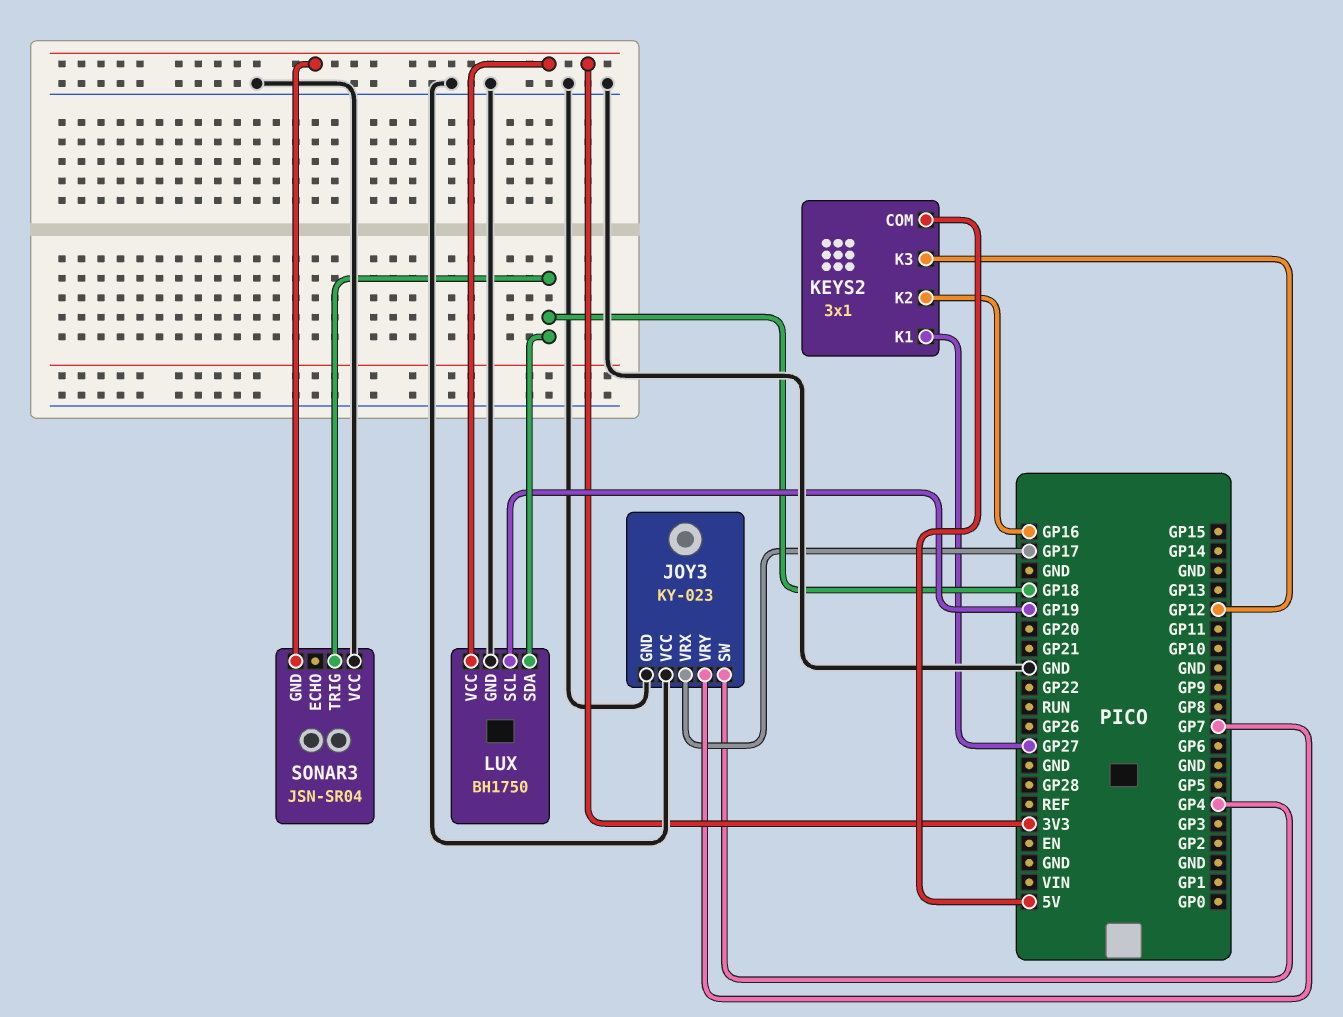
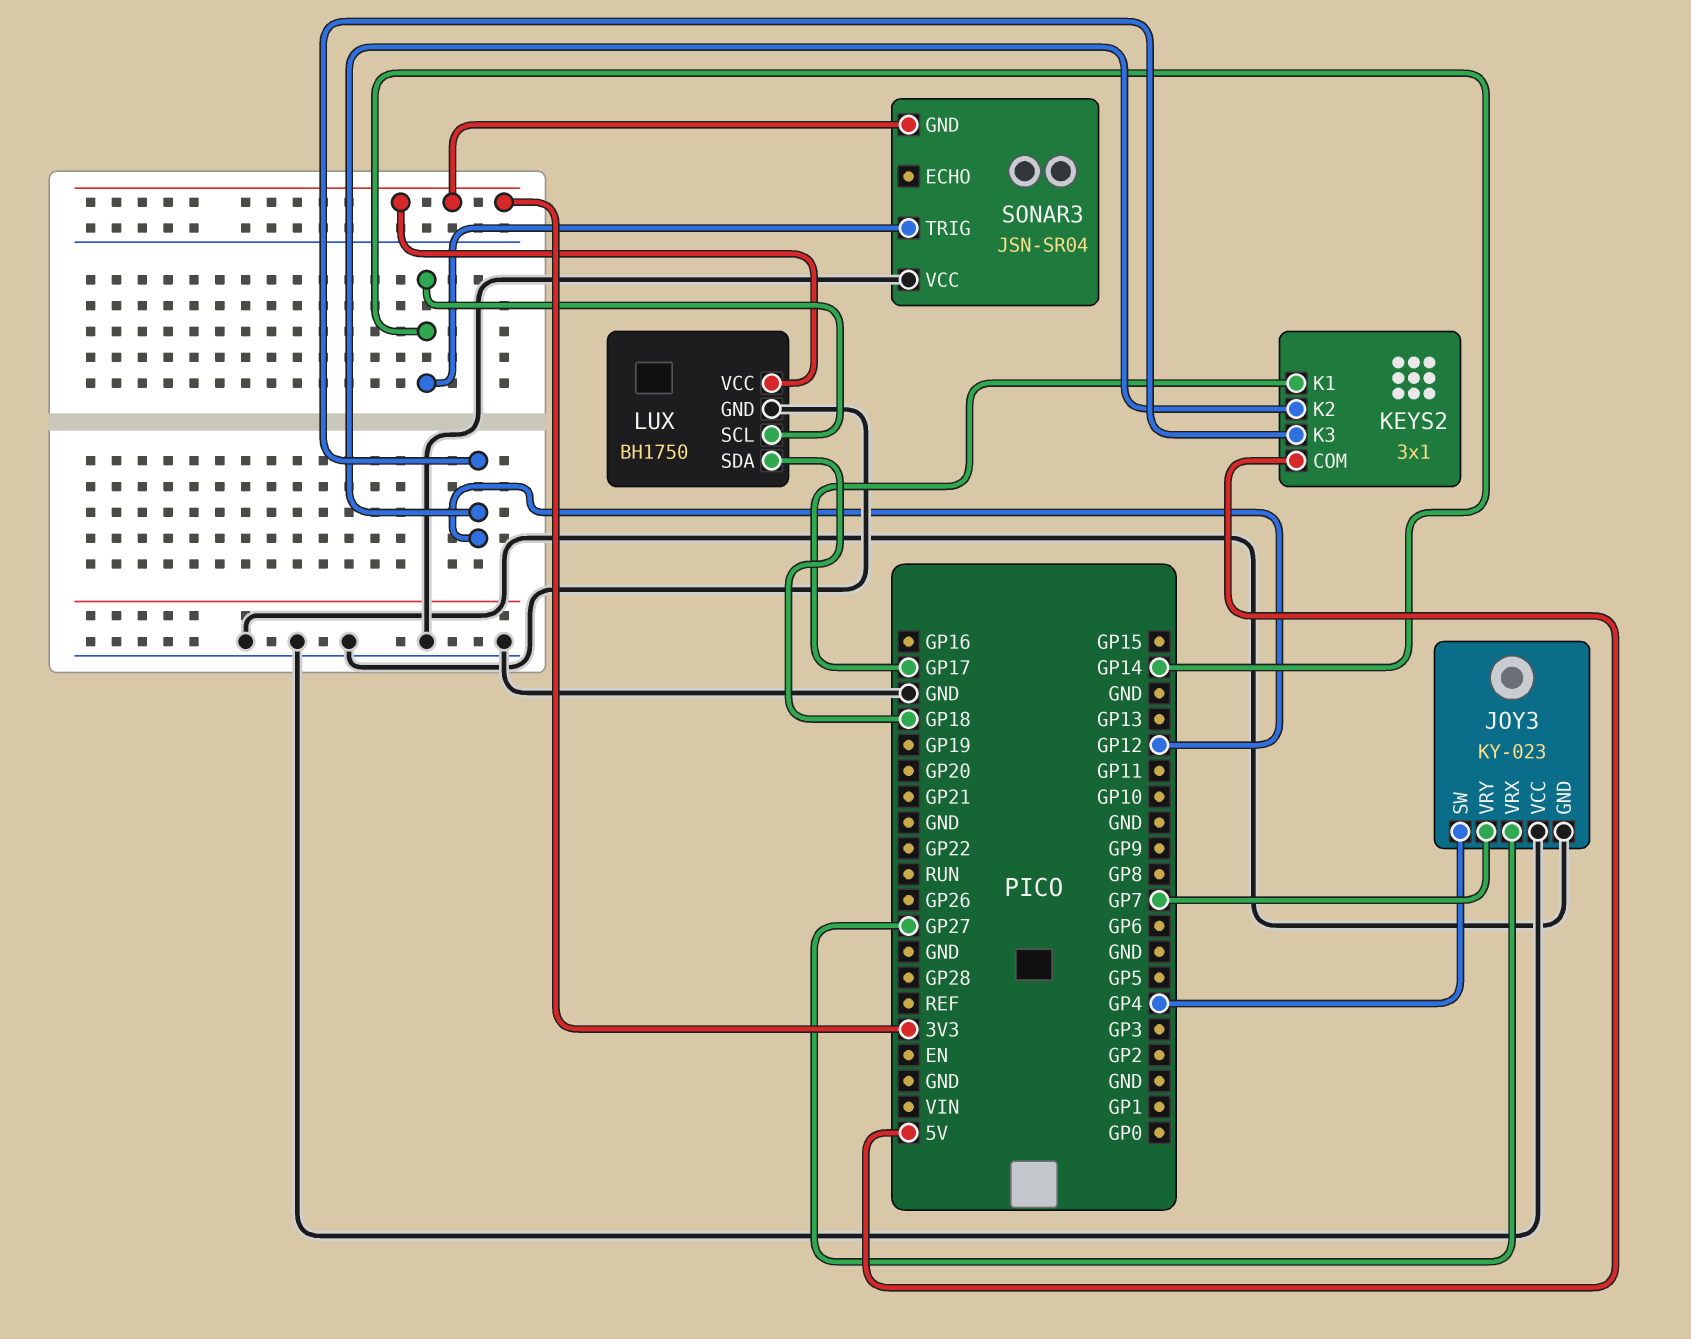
JOY3 pin VRX: GP17 -> GP27
KEYS2 pin K1: GP27 -> GP17
KEYS2 pin K2: GP16 -> GP12
LUX pin SCL: GP19 -> GP14
SONAR3 pin TRIG: GP18 -> GP14

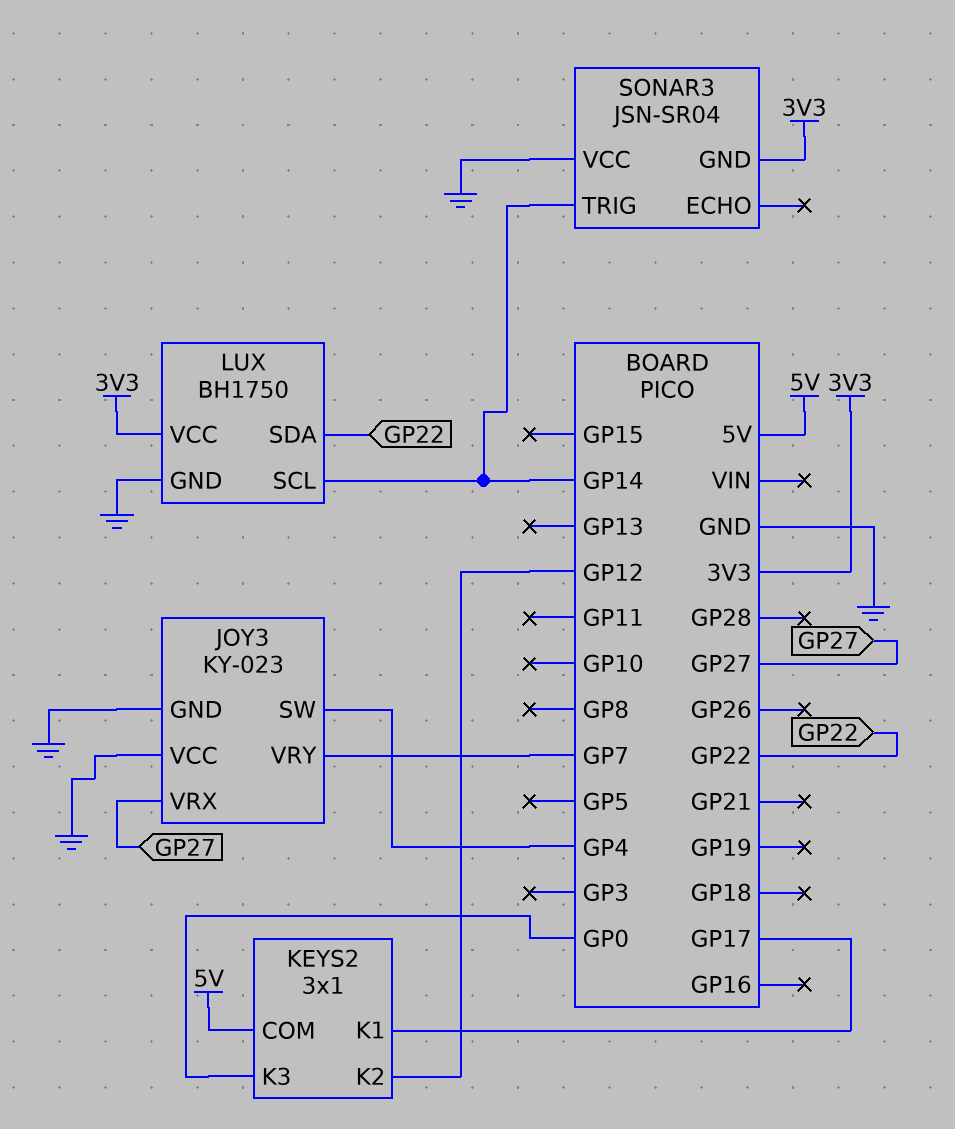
KEYS2 pin K3: GP12 -> GP0
LUX pin SDA: GP18 -> GP22

